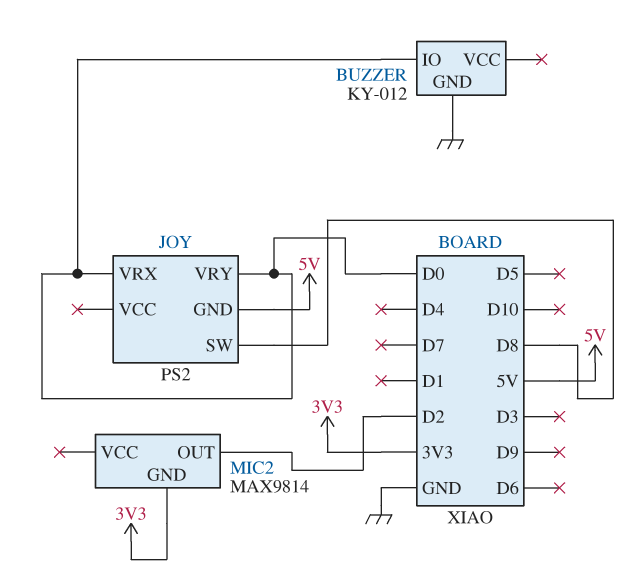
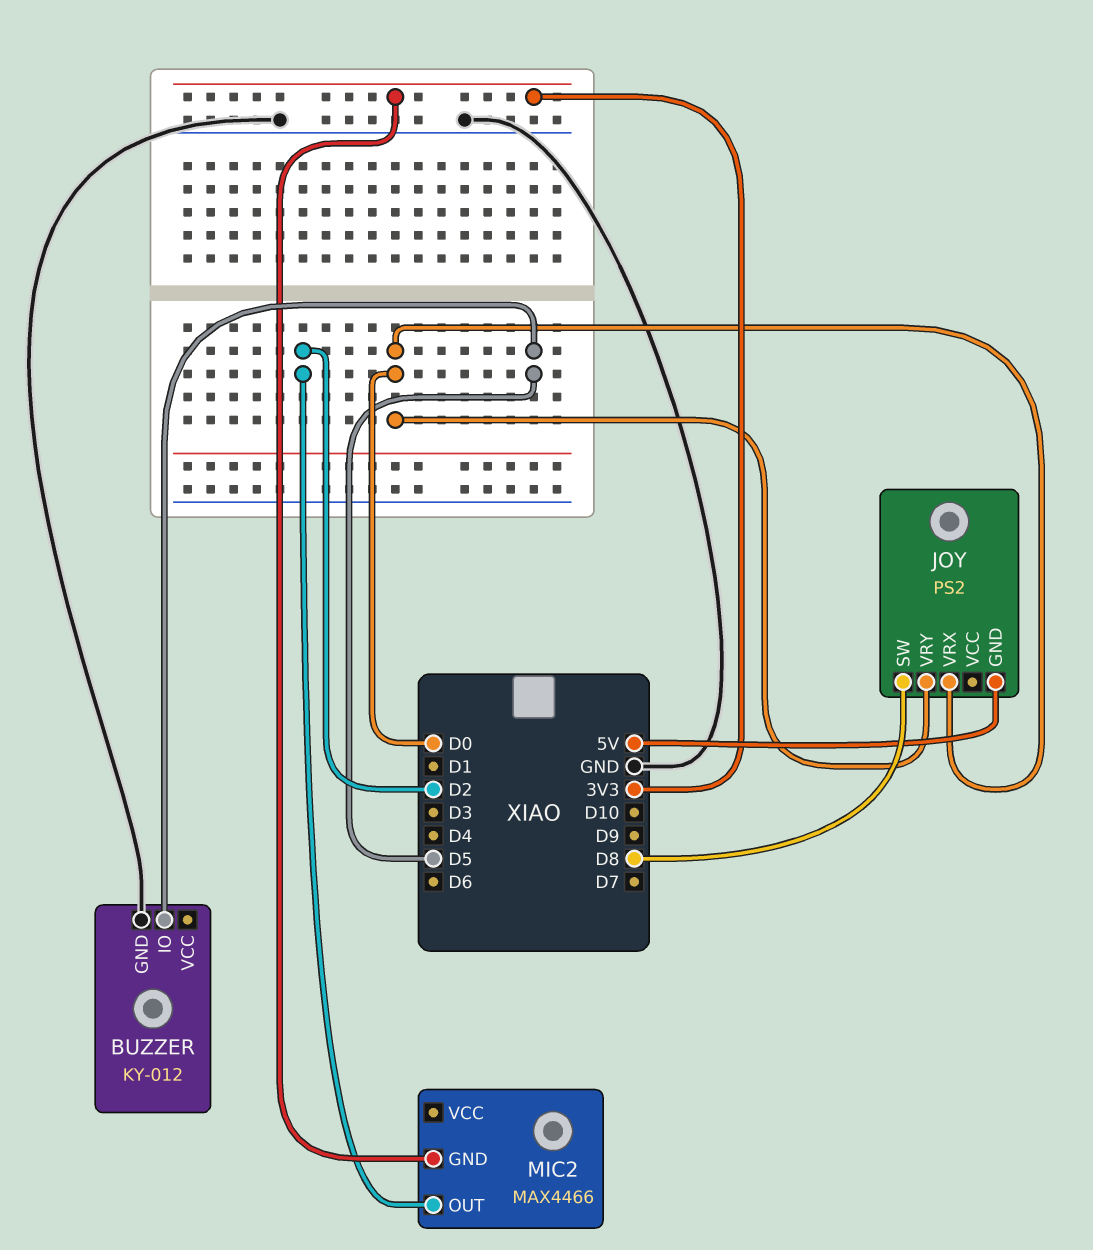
BUZZER pin IO: D0 -> D5
MIC2: MAX9814 -> MAX4466

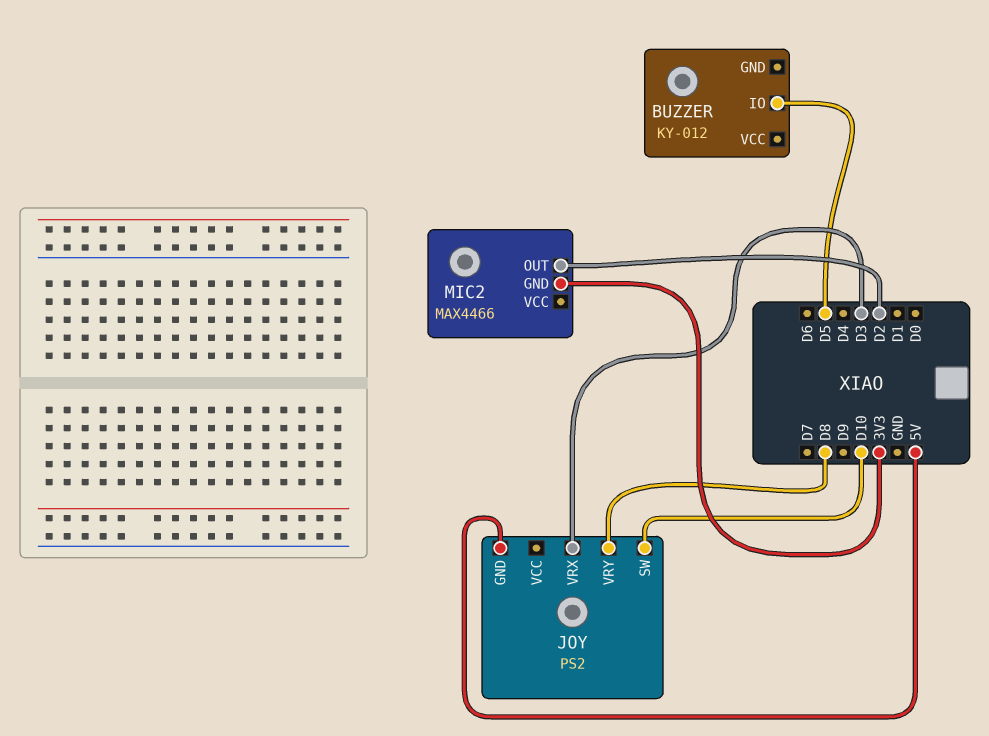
BUZZER pin GND: GND -> none
JOY pin SW: D8 -> D10
JOY pin VRX: D0 -> D3
JOY pin VRY: D0 -> D8

